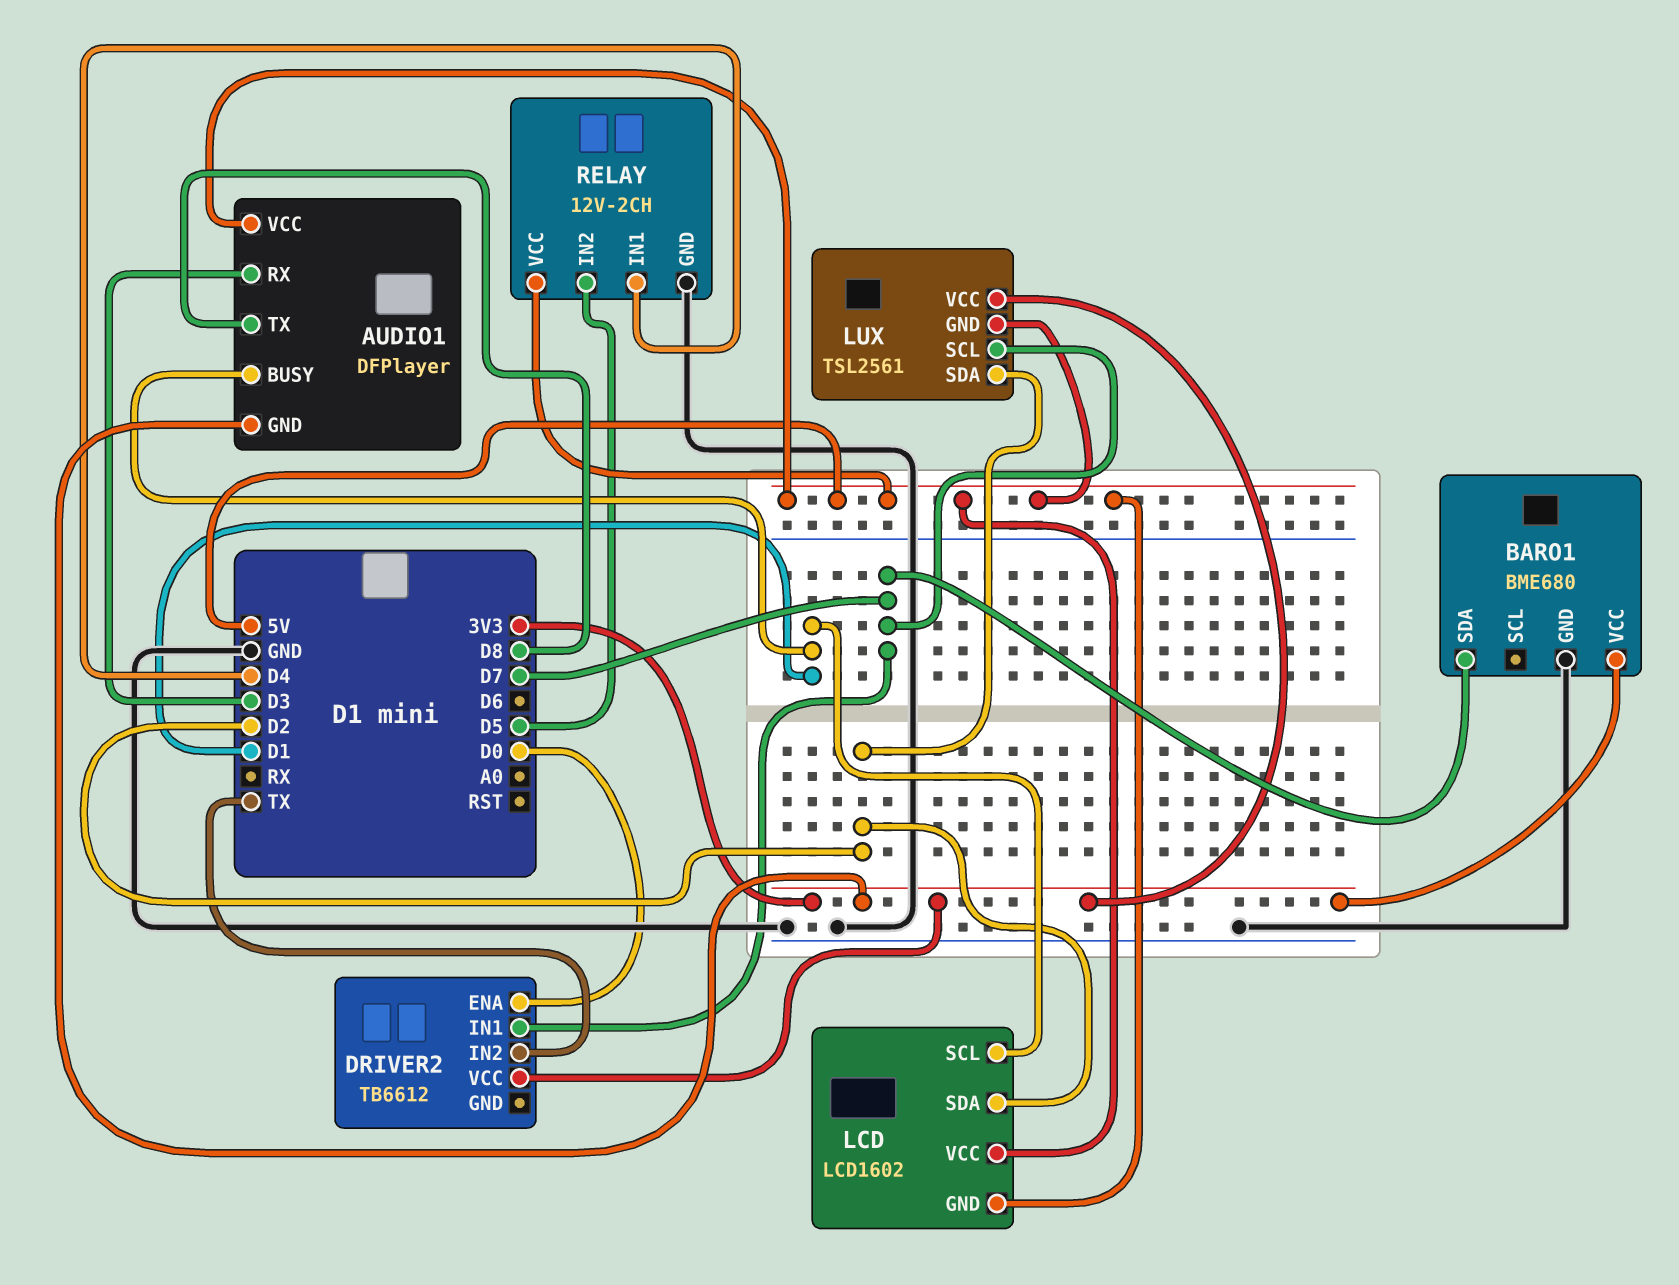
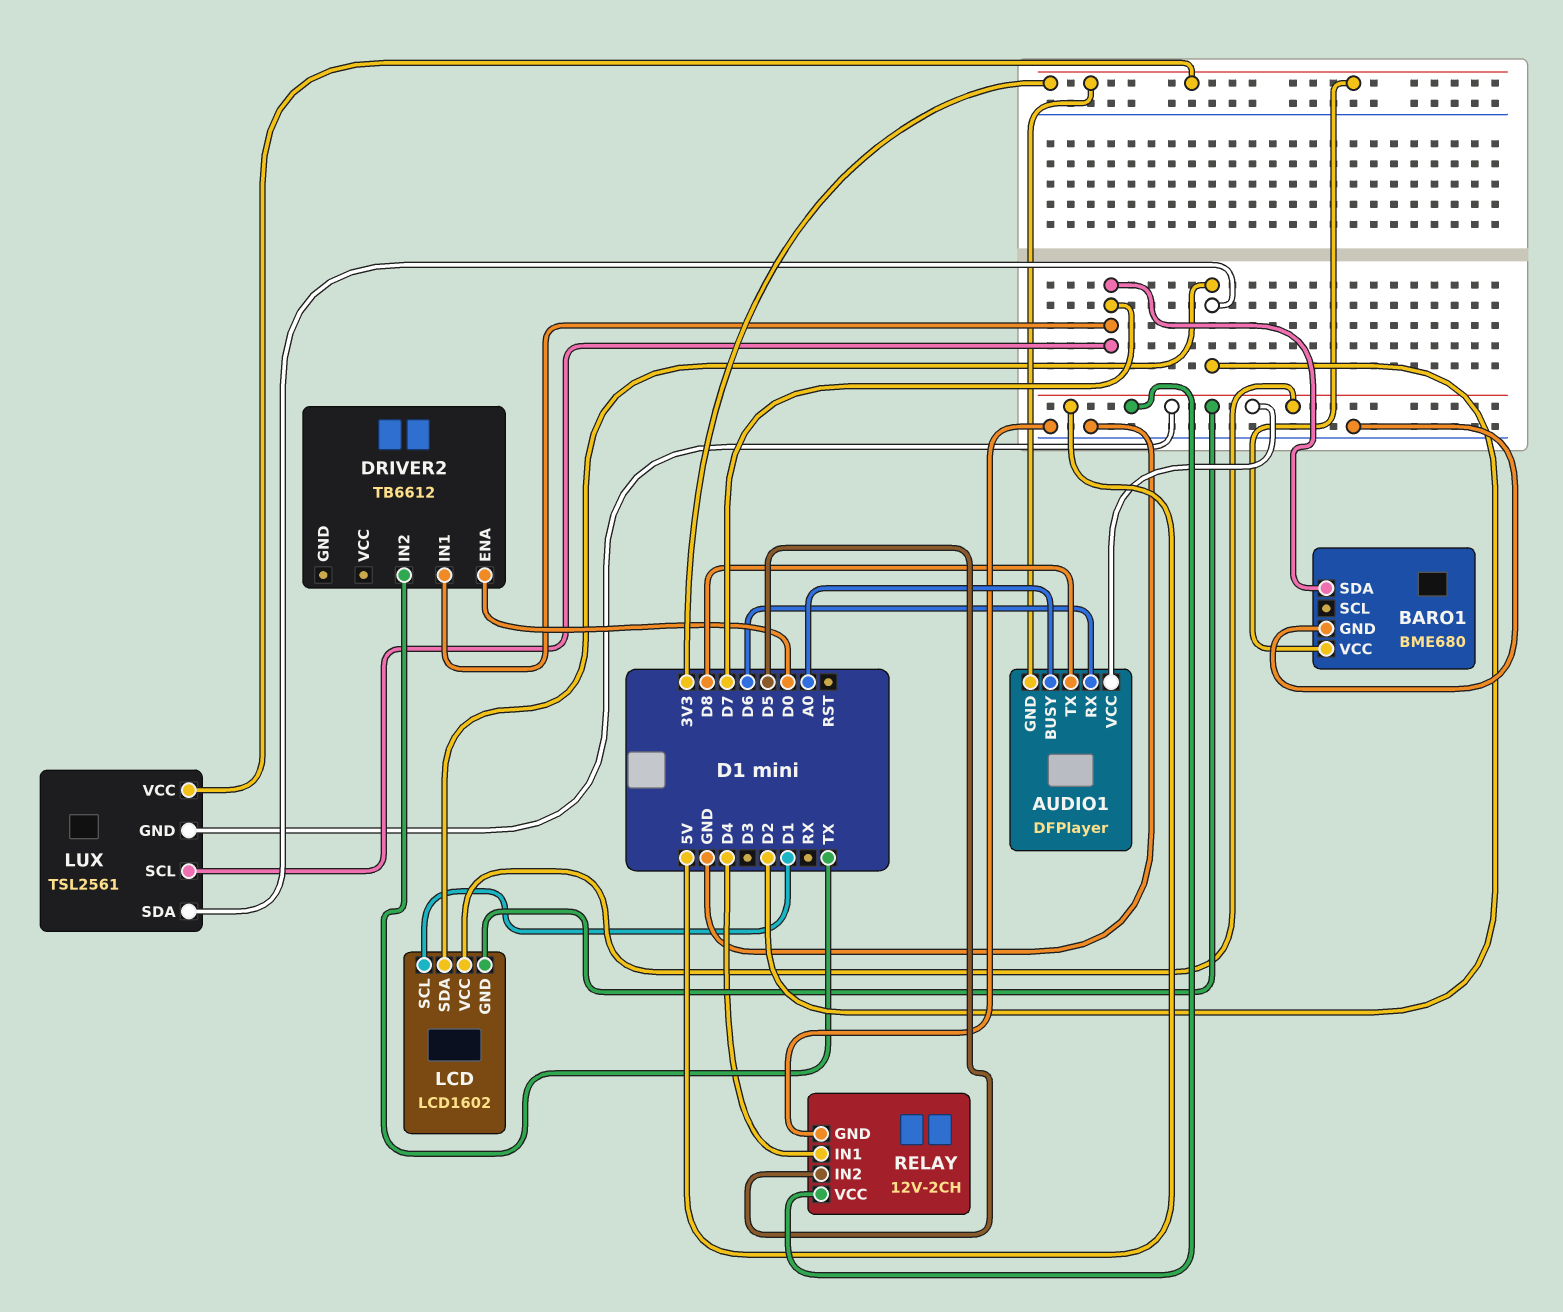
AUDIO1 pin BUSY: D1 -> A0
AUDIO1 pin RX: D3 -> D6
DRIVER2 pin VCC: 3V3 -> none

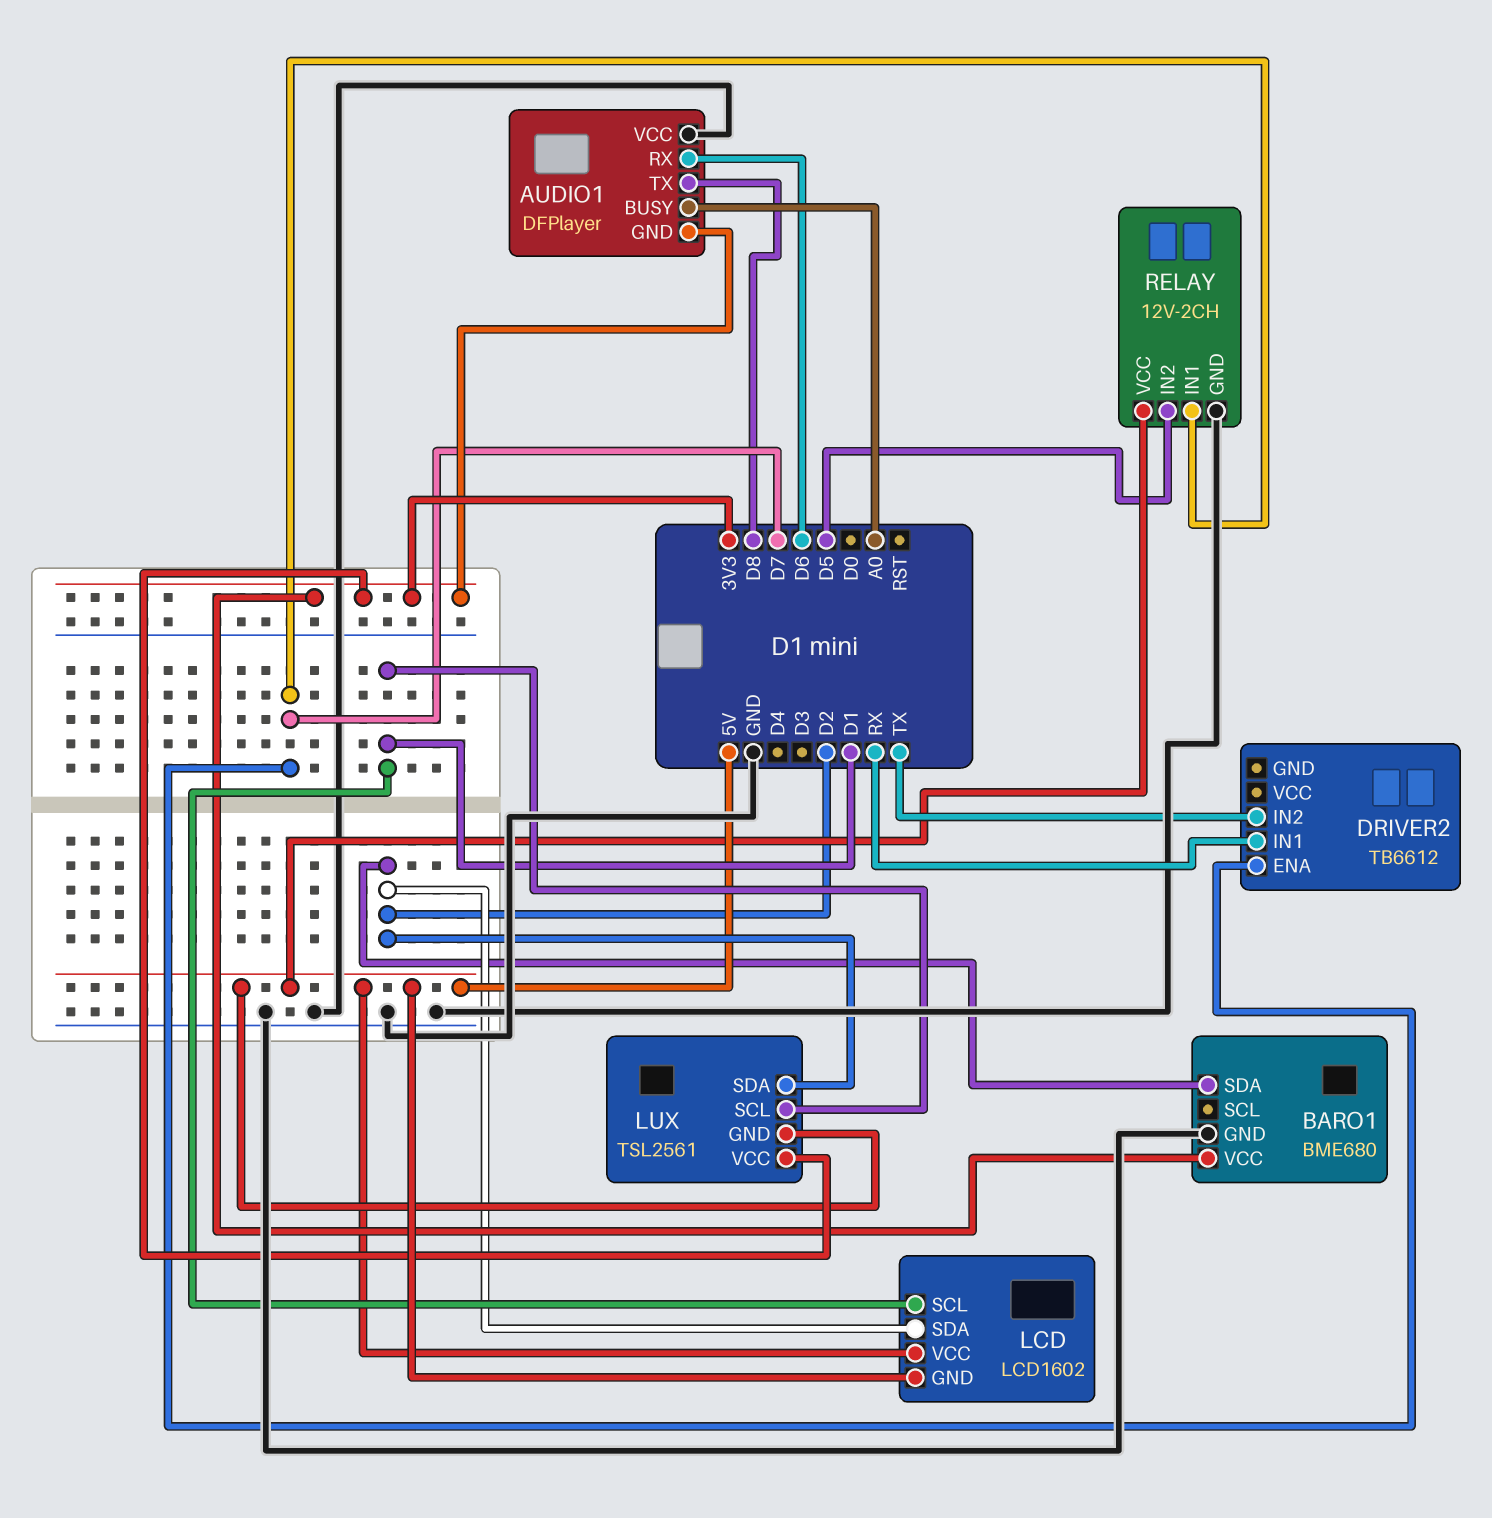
AUDIO1 pin VCC: 5V -> GND
BARO1 pin SDA: D7 -> D2
DRIVER2 pin ENA: D0 -> D7
DRIVER2 pin IN1: D7 -> RX
LUX pin SCL: D7 -> D1
RELAY pin IN1: D4 -> D7

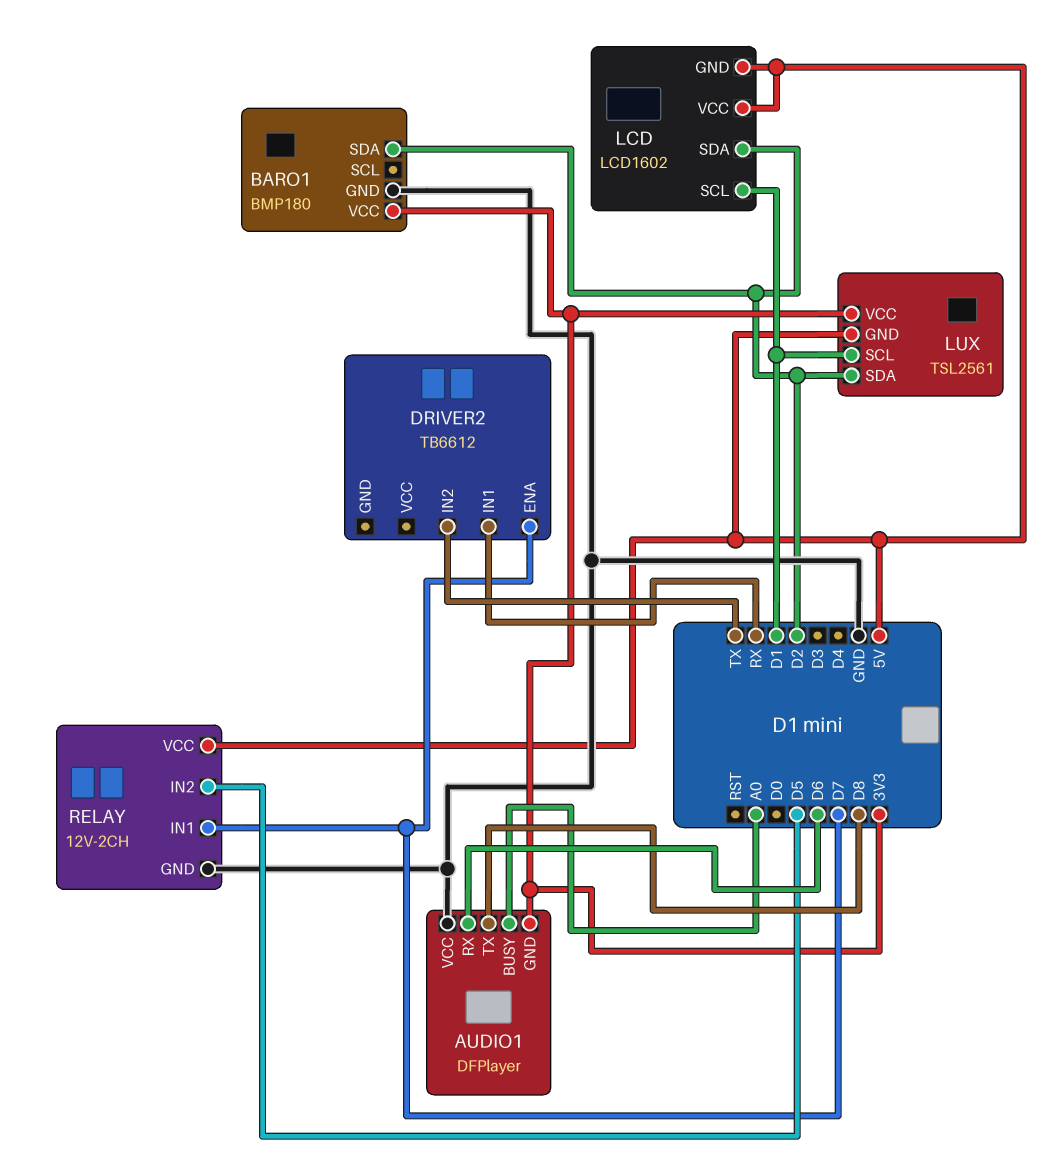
BARO1: BME680 -> BMP180

